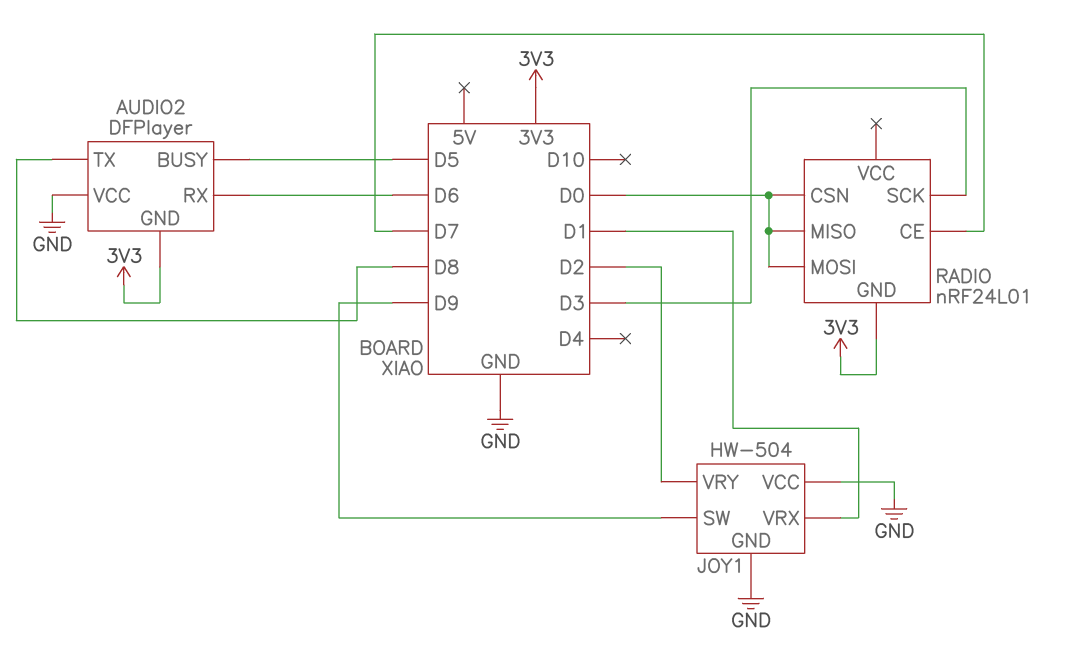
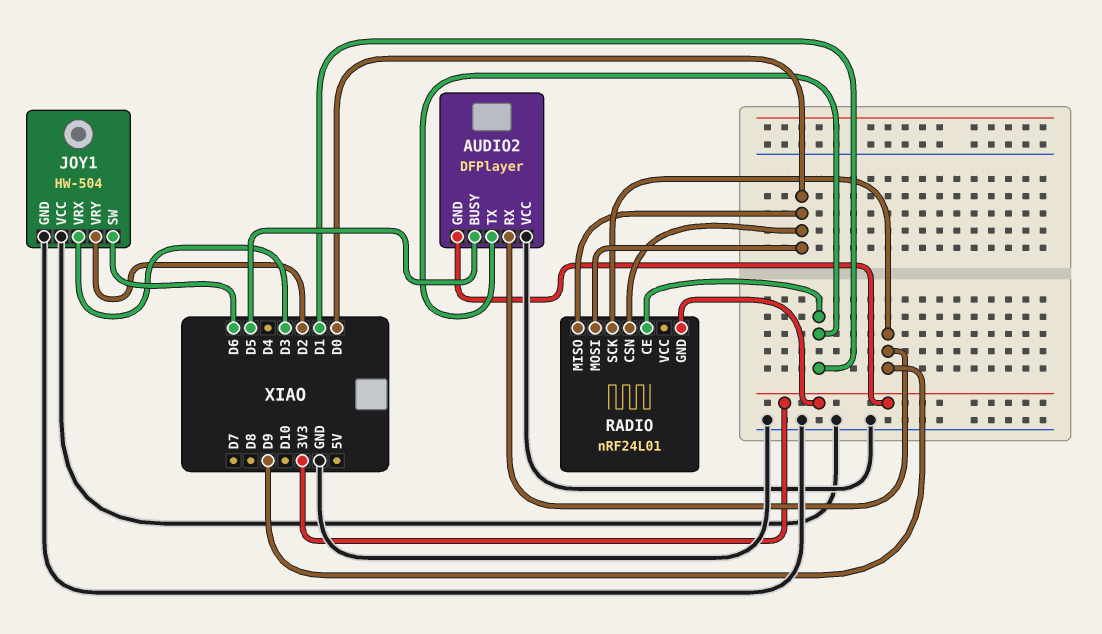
AUDIO2 pin RX: D6 -> D9
AUDIO2 pin TX: D8 -> D1
JOY1 pin SW: D9 -> D6
JOY1 pin VRX: D1 -> D3
RADIO pin CE: D7 -> D1
RADIO pin SCK: D3 -> D9

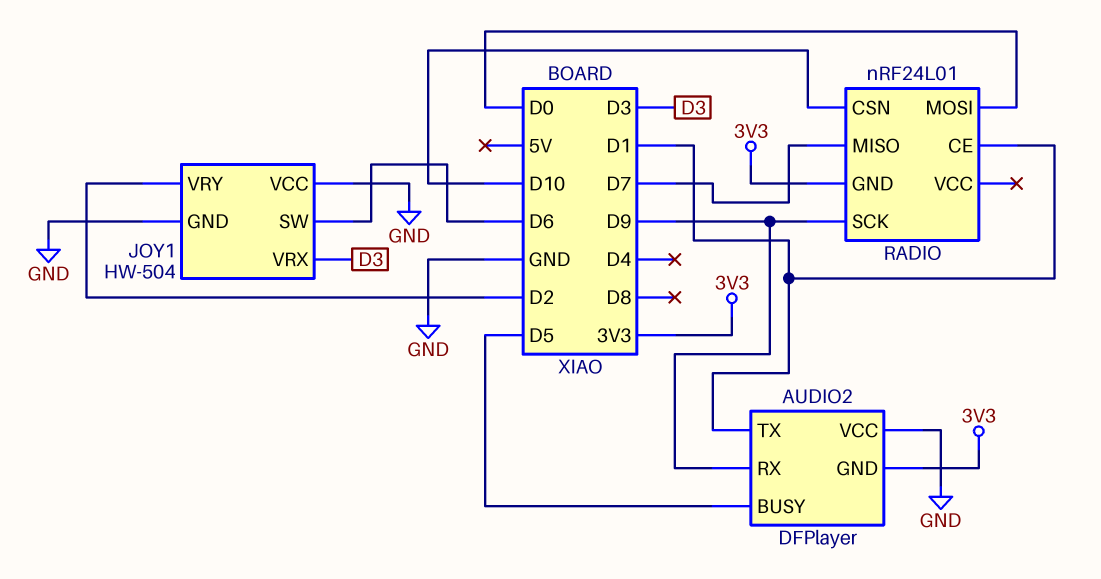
RADIO pin CSN: D0 -> D10
RADIO pin MISO: D0 -> D7

